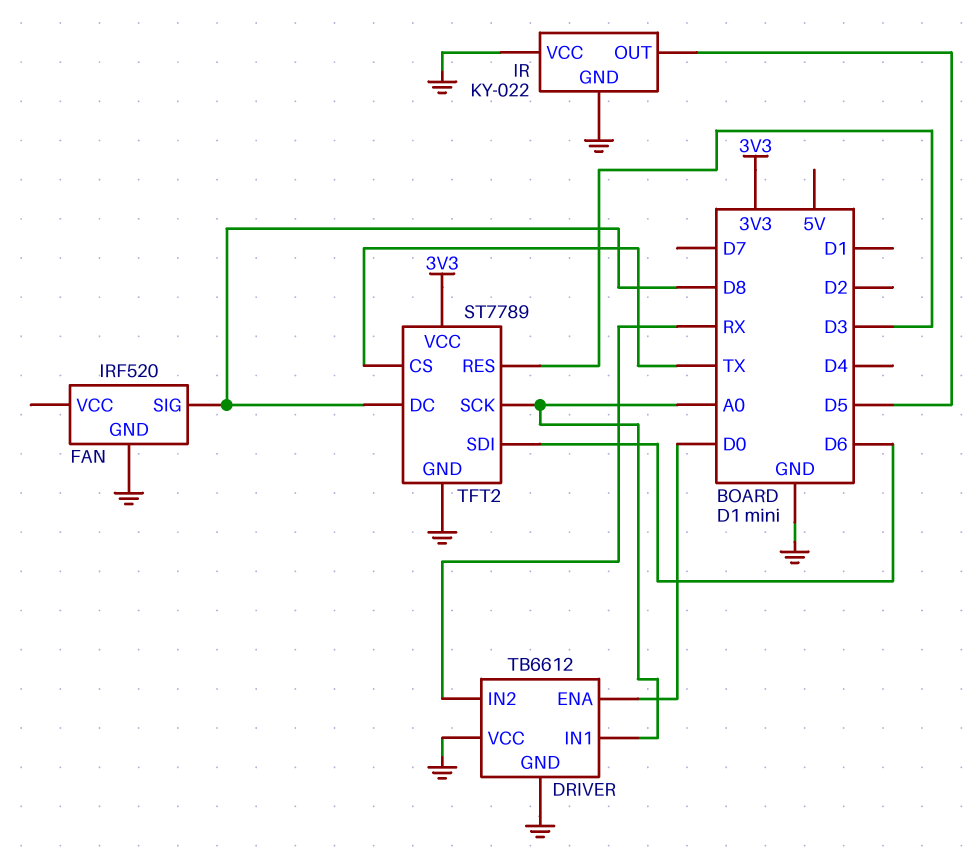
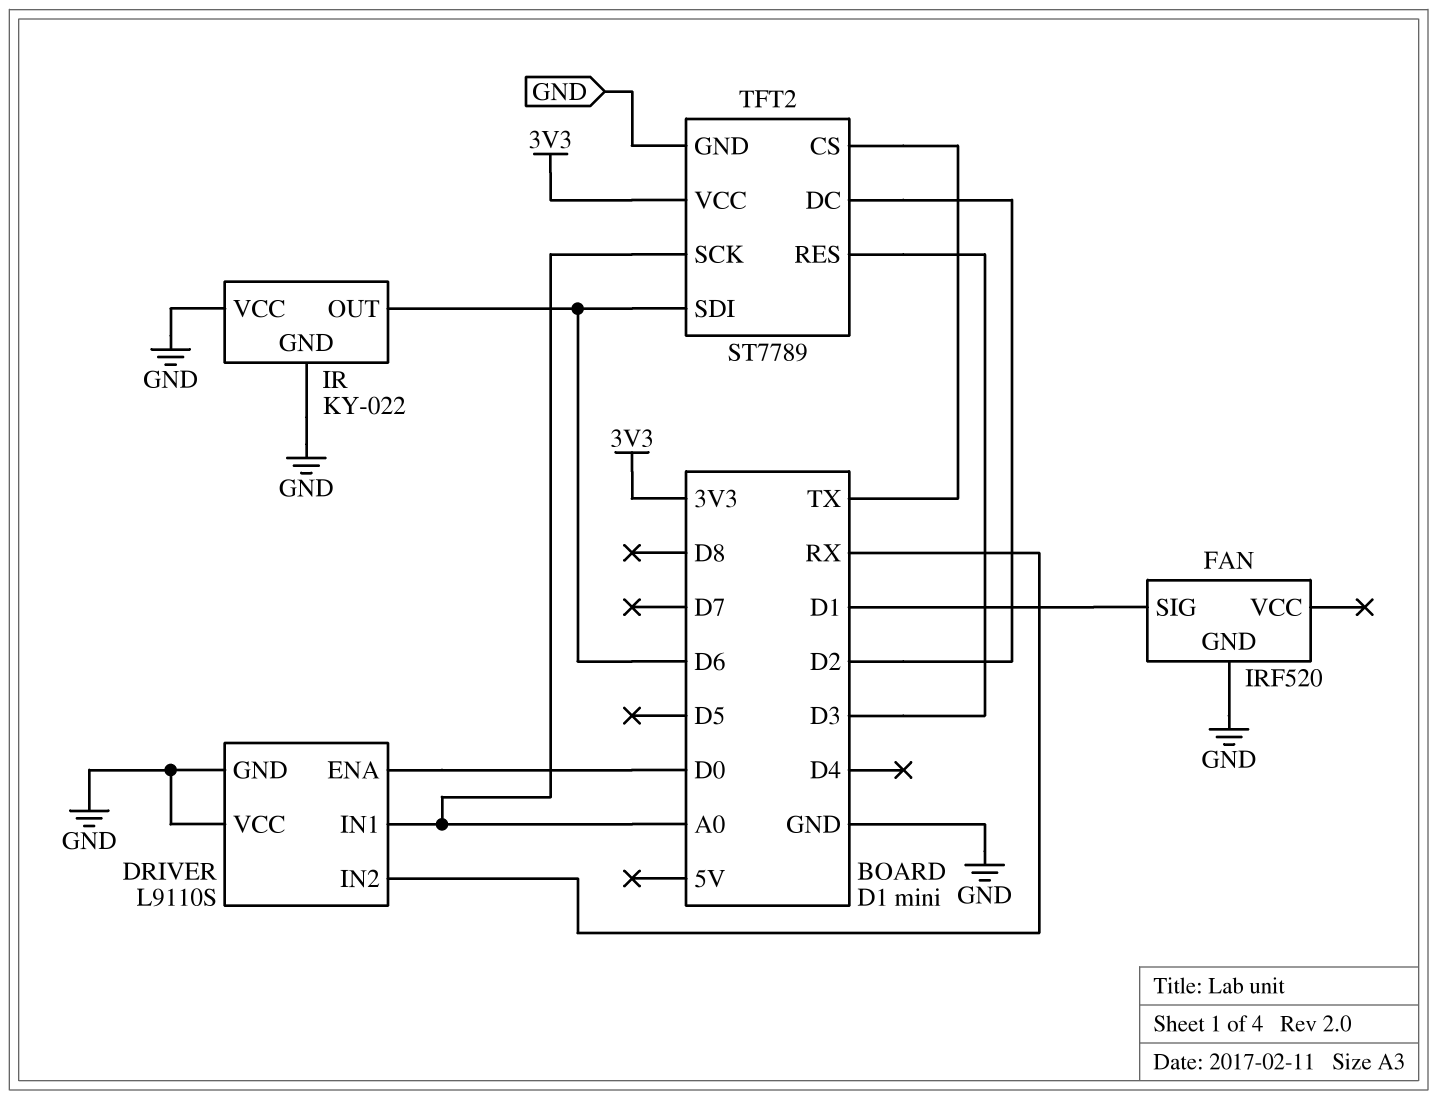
DRIVER: TB6612 -> L9110S
FAN pin SIG: D8 -> D1
IR pin OUT: D5 -> D6
TFT2 pin DC: D8 -> D2

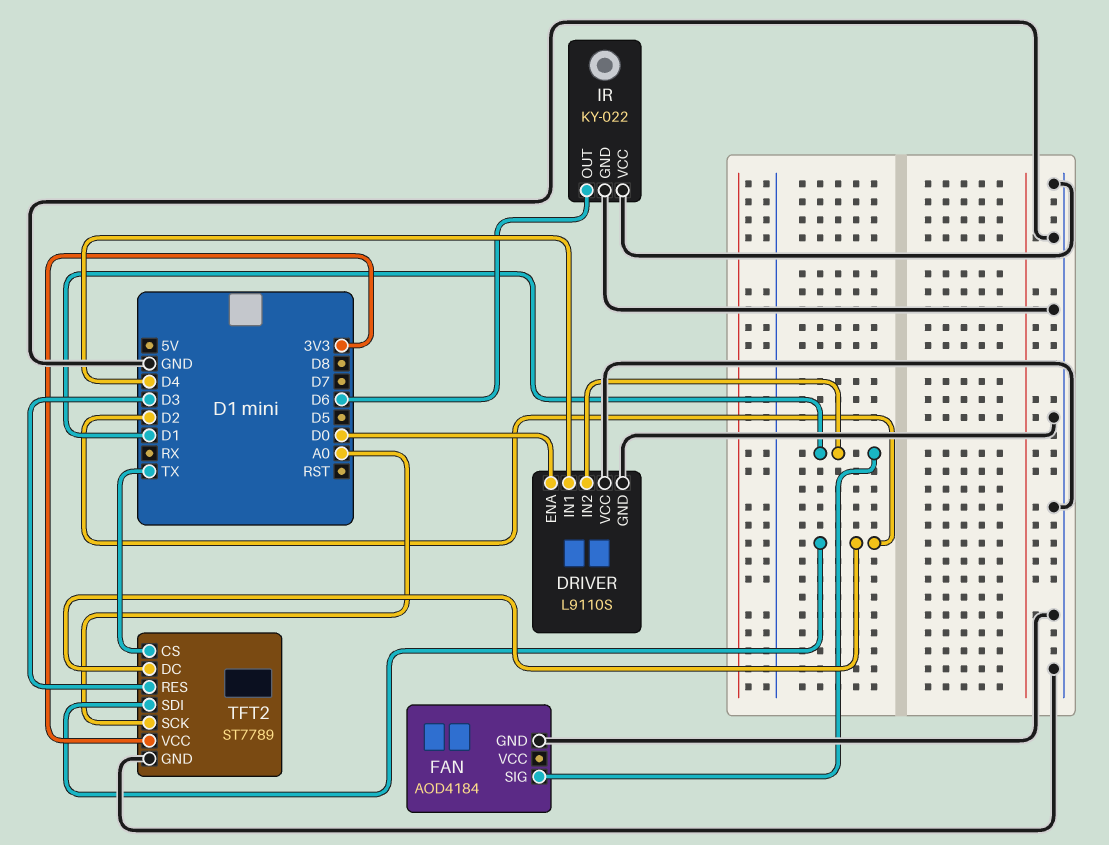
DRIVER pin IN1: A0 -> D4
DRIVER pin IN2: RX -> D1
FAN: IRF520 -> AOD4184
TFT2 pin SDI: D6 -> D2

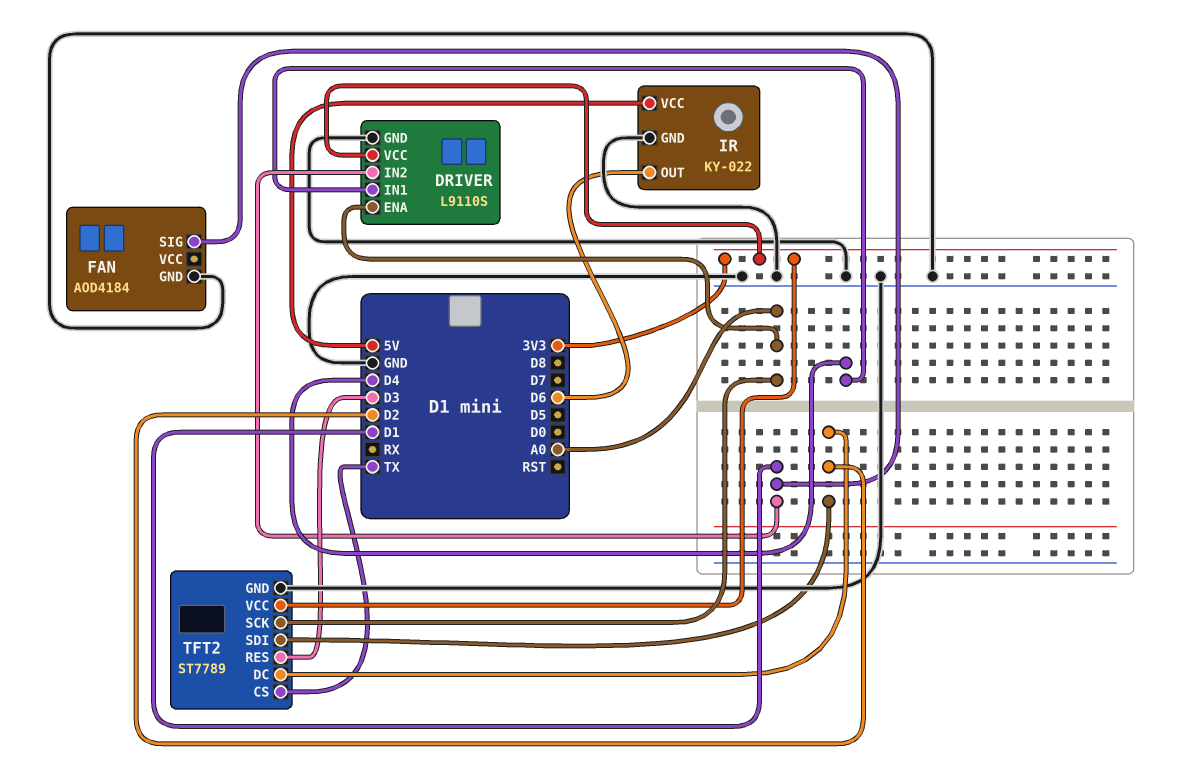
DRIVER pin ENA: D0 -> A0
DRIVER pin VCC: GND -> 3V3
IR pin VCC: GND -> 5V

